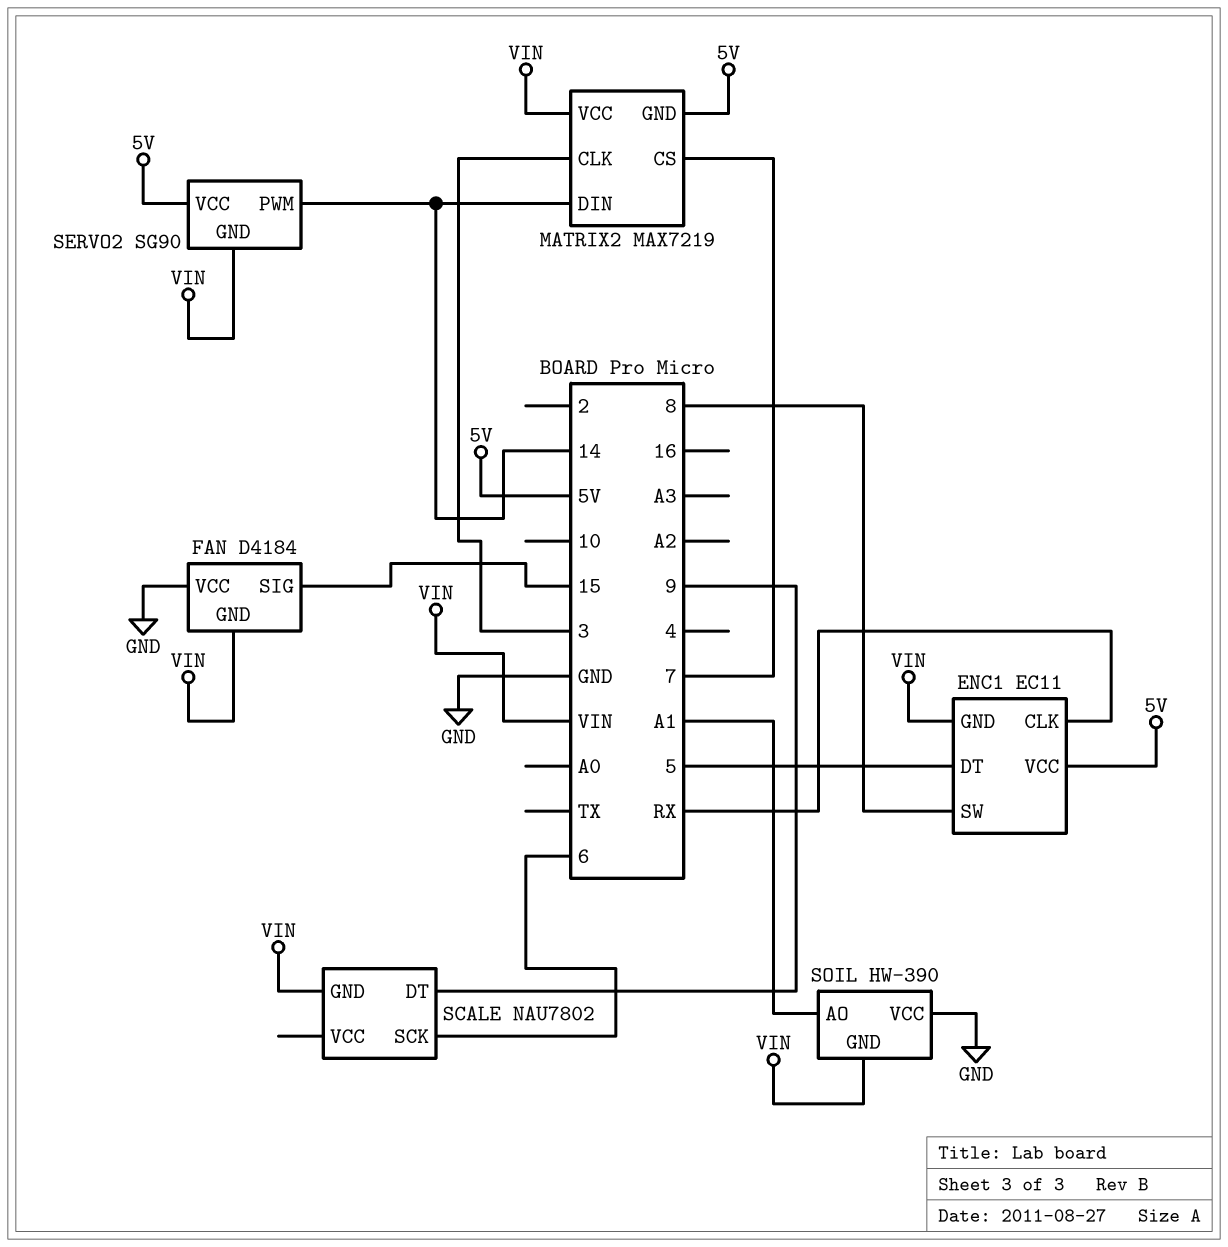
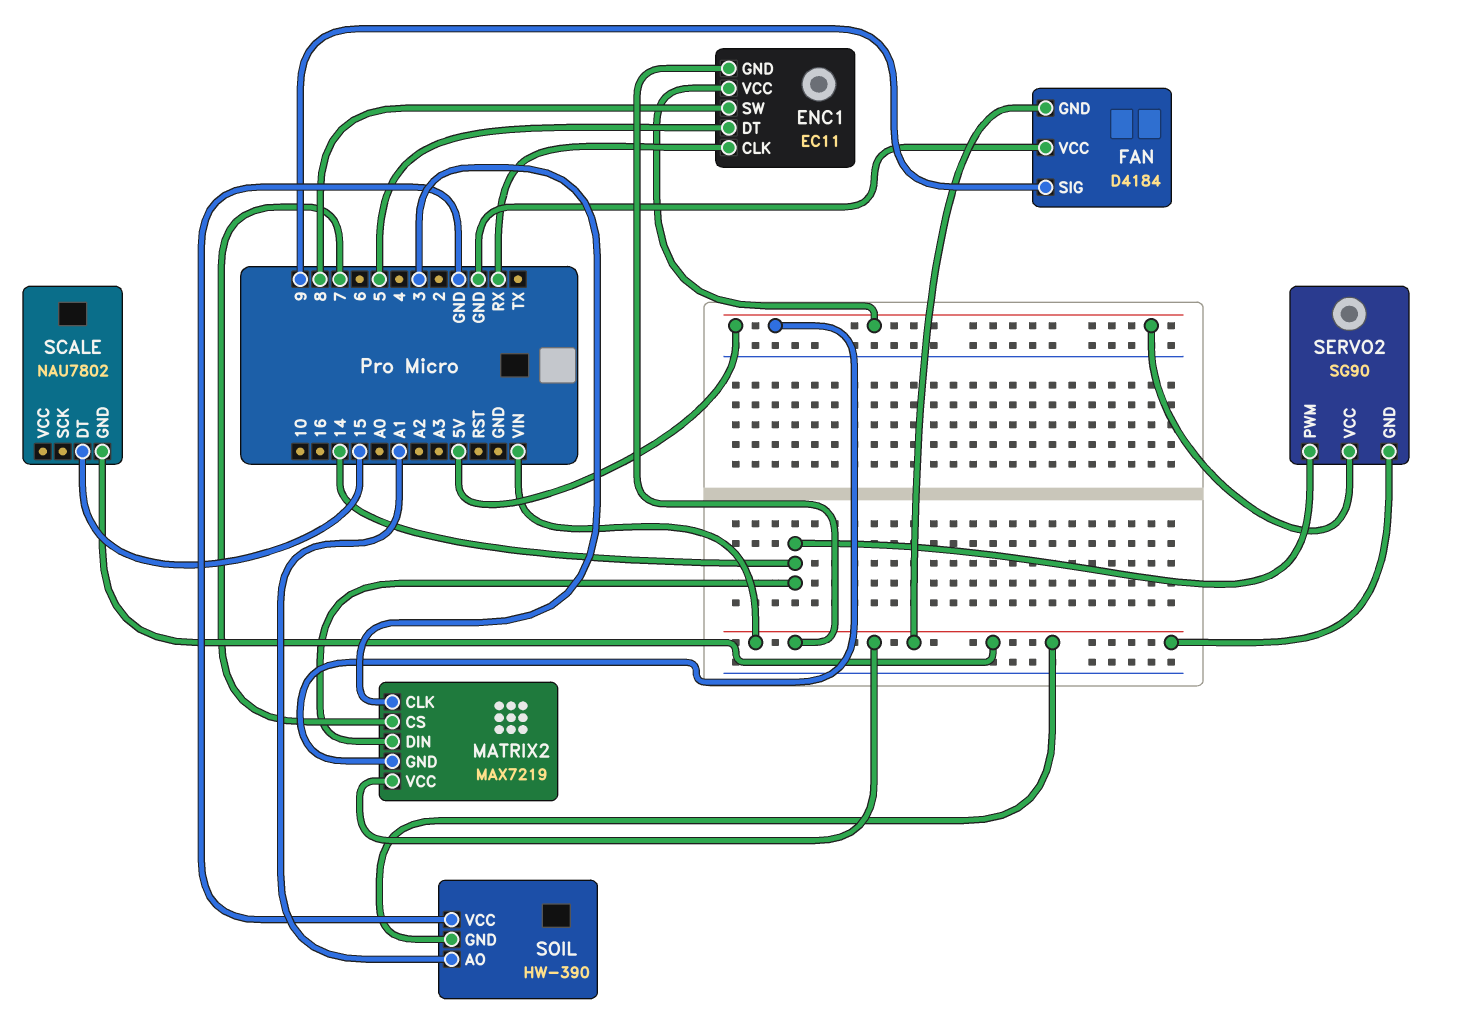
FAN pin SIG: 15 -> 9
SCALE pin DT: 9 -> 15
SCALE pin SCK: 6 -> none

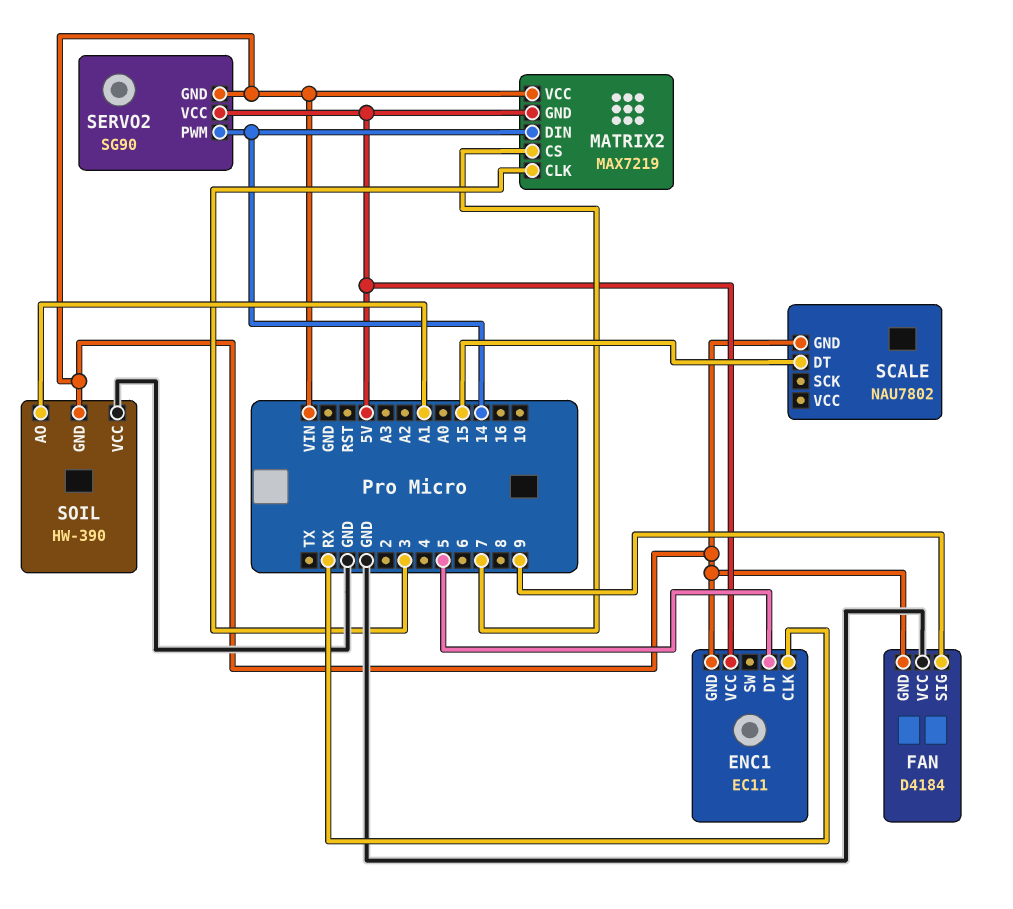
ENC1 pin SW: 8 -> none

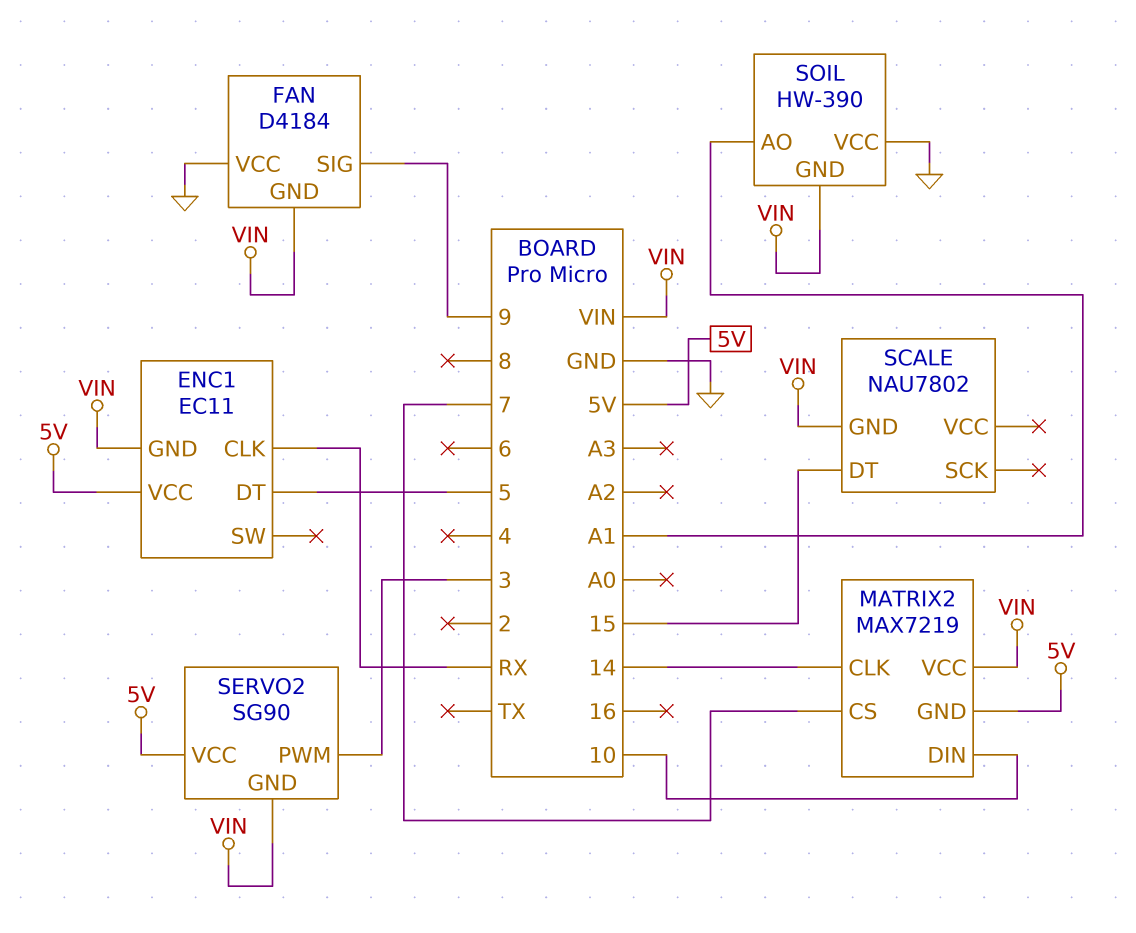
MATRIX2 pin CLK: 3 -> 14
MATRIX2 pin DIN: 14 -> 10
SERVO2 pin PWM: 14 -> 3

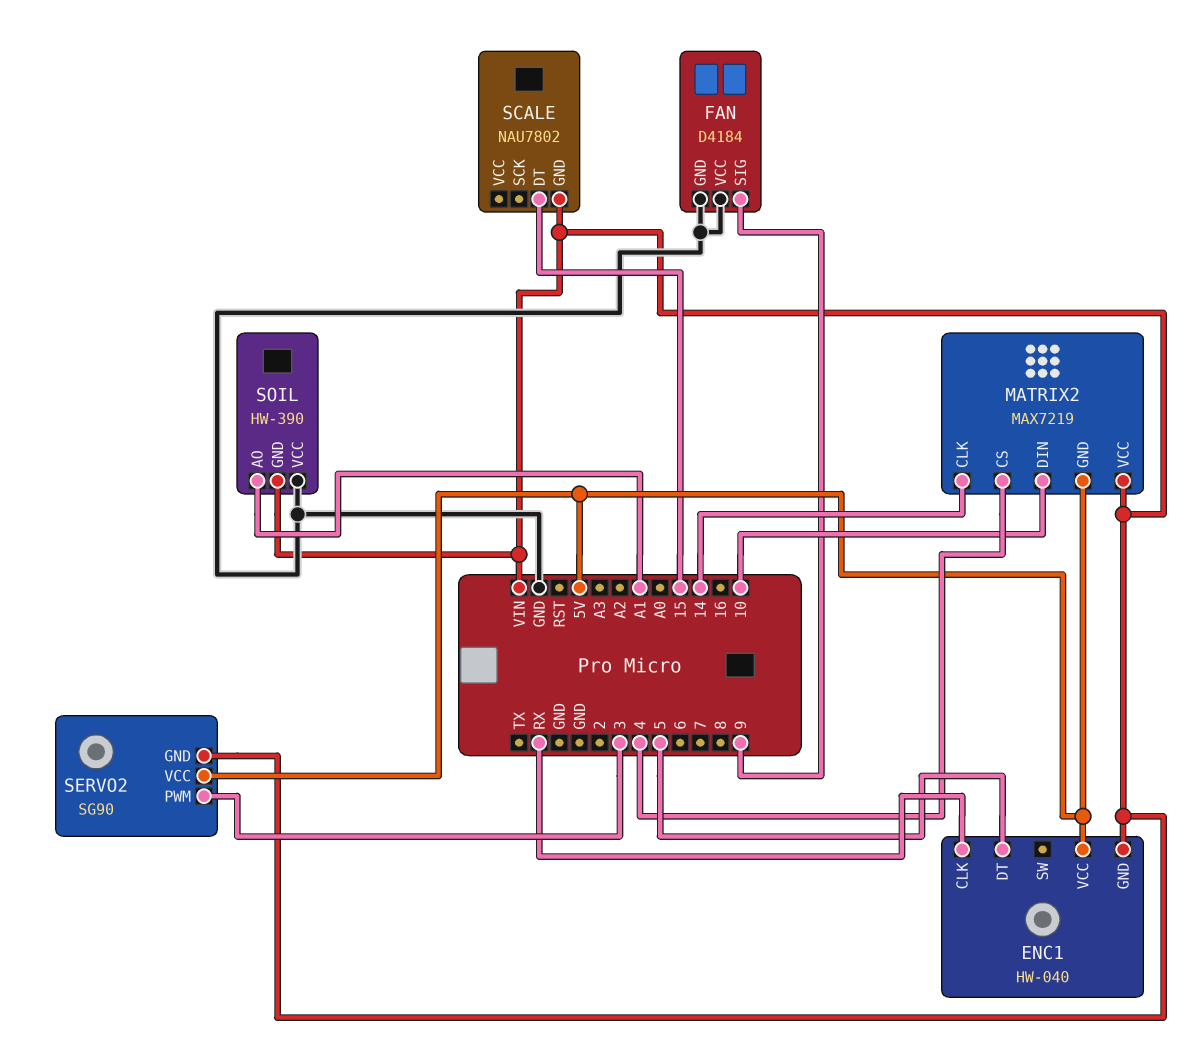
ENC1: EC11 -> HW-040
FAN pin GND: VIN -> GND
MATRIX2 pin CS: 7 -> 4

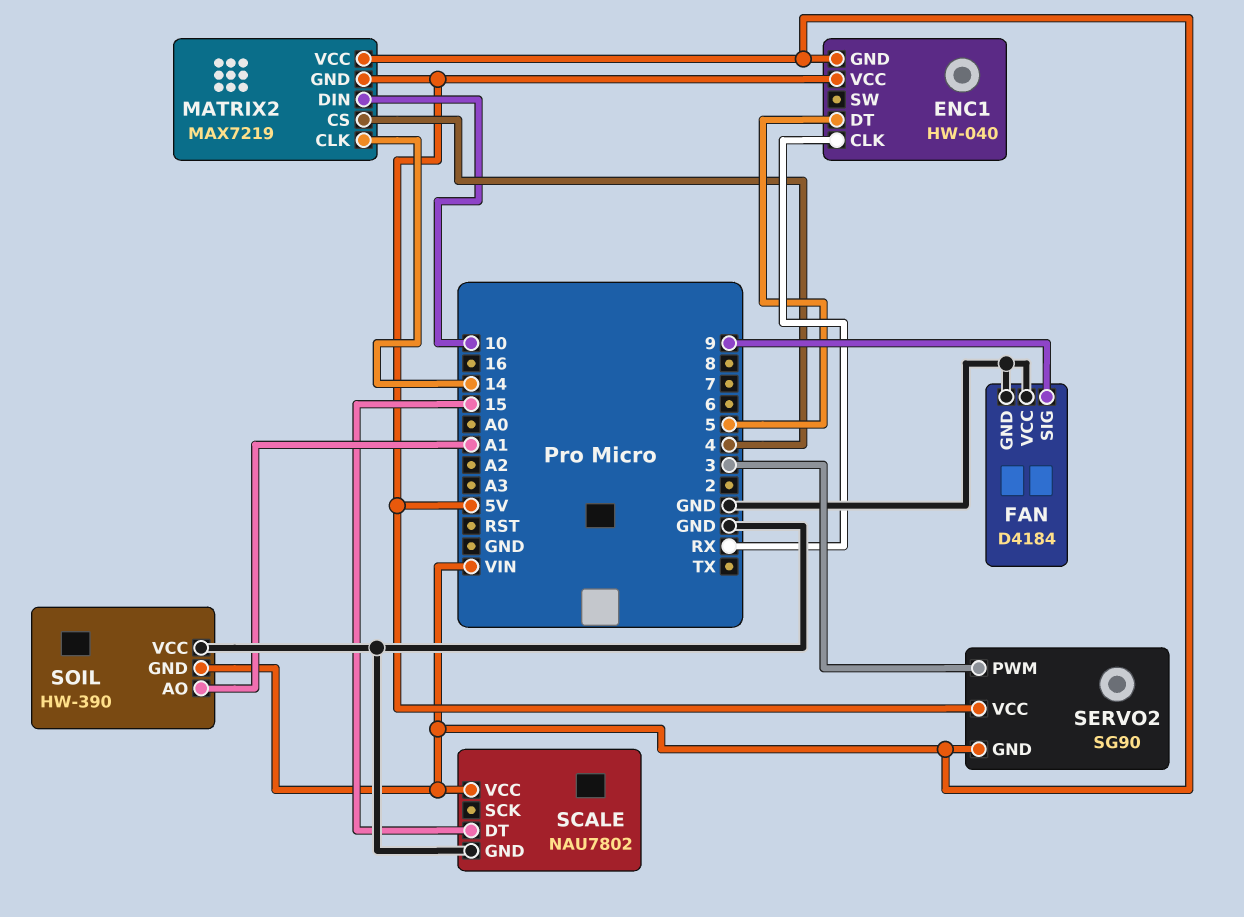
SCALE pin GND: VIN -> GND
SCALE pin VCC: none -> VIN

